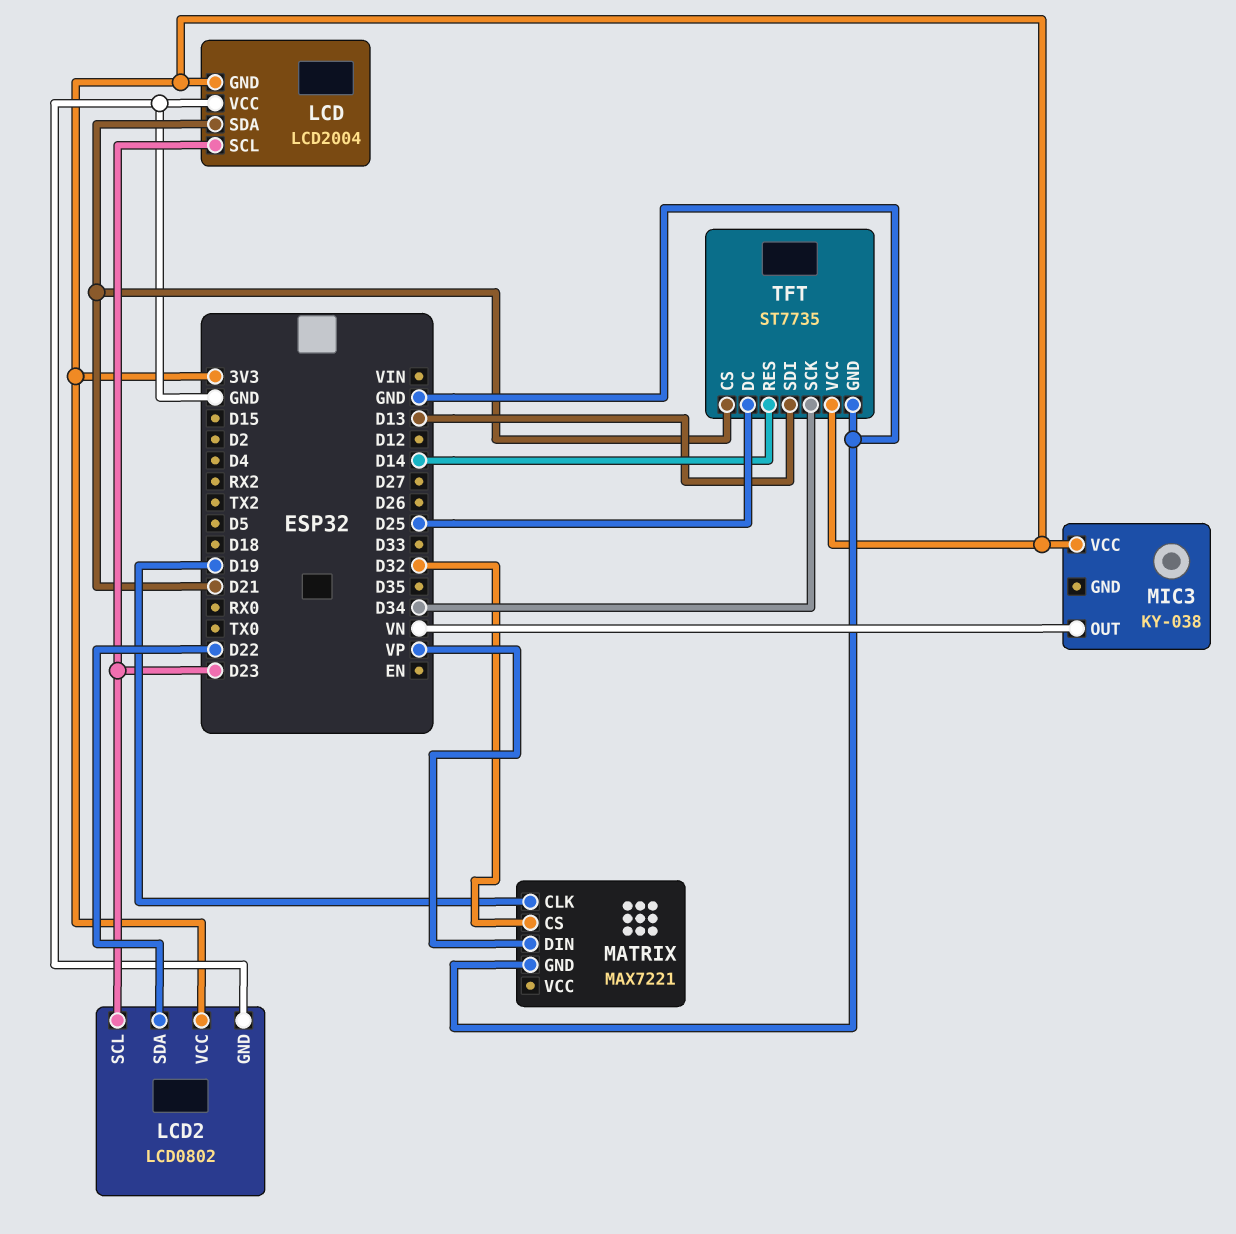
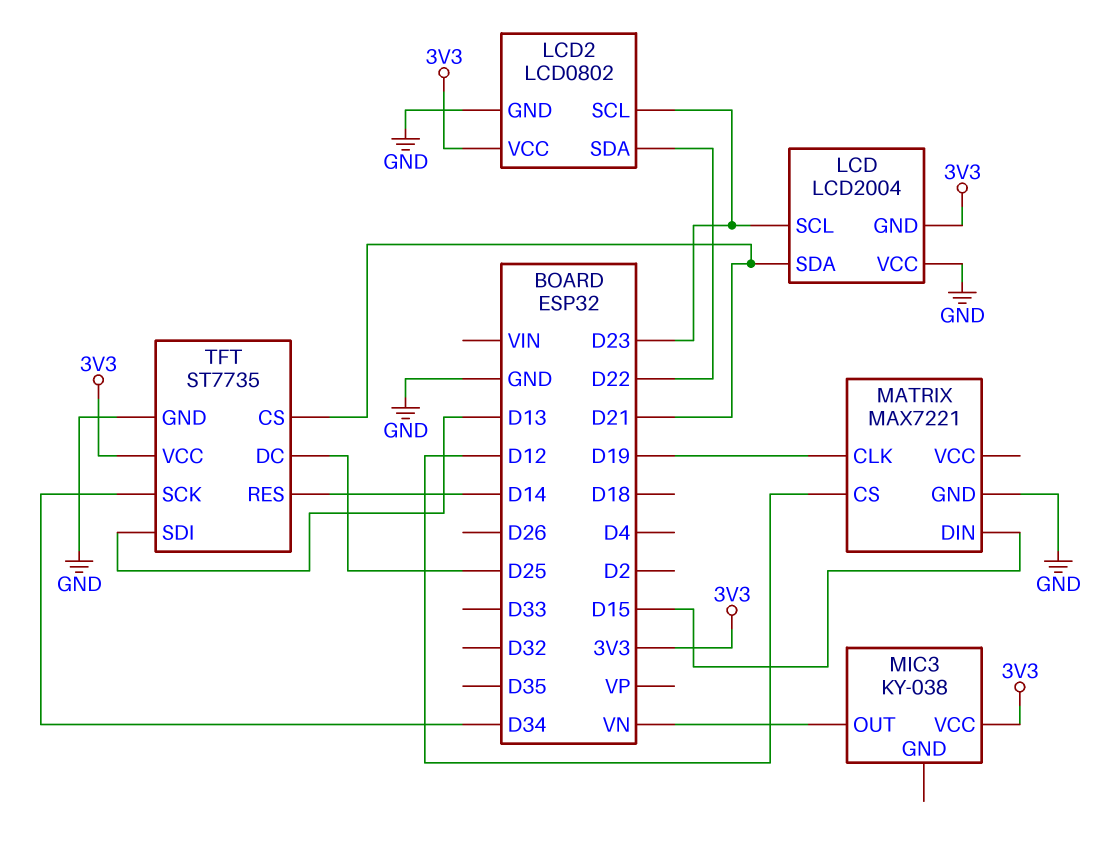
MATRIX pin CS: D32 -> D12
MATRIX pin DIN: VP -> D15

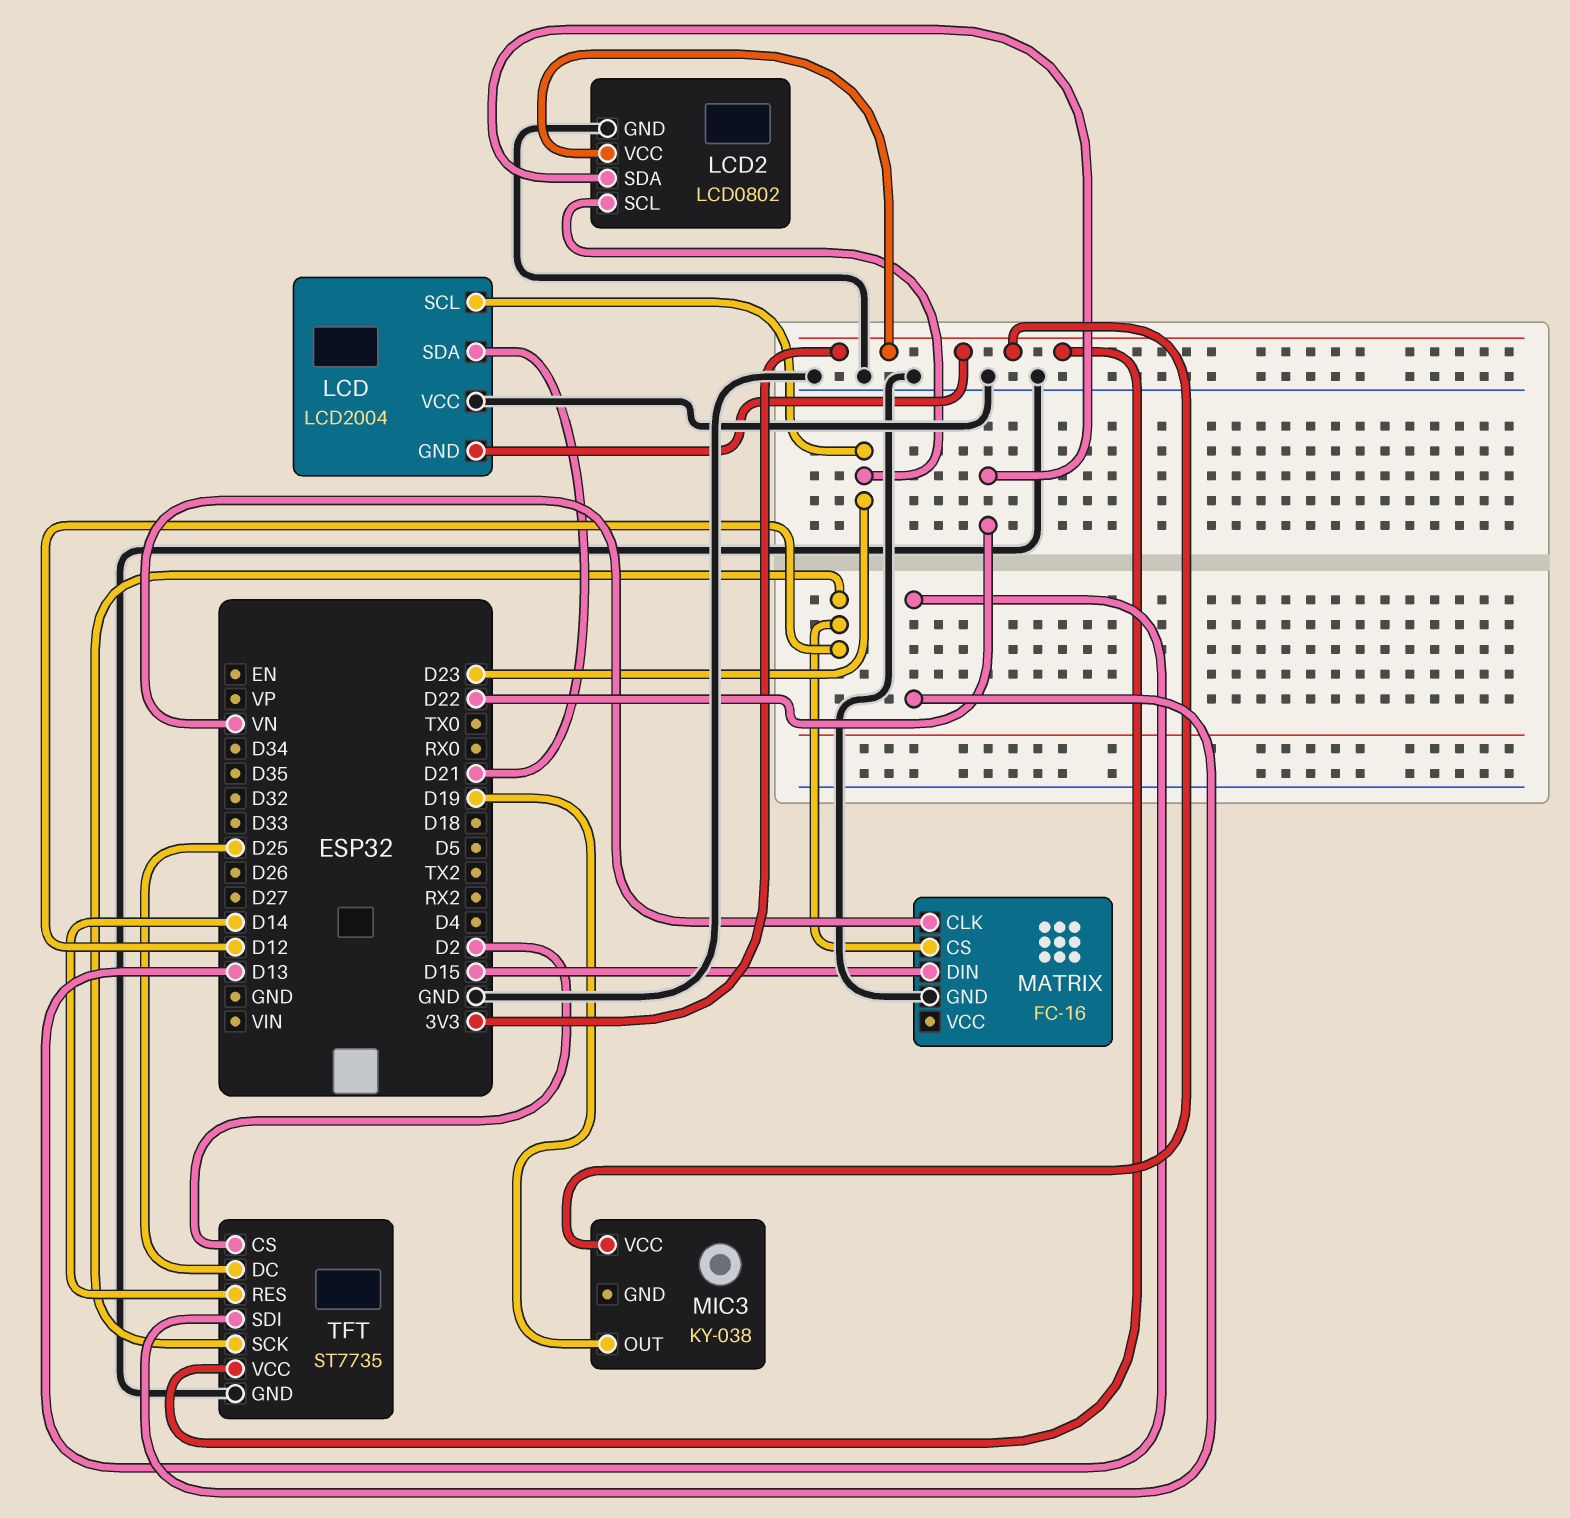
MATRIX: MAX7221 -> FC-16
MATRIX pin CLK: D19 -> VN
MIC3 pin OUT: VN -> D19
TFT pin CS: D21 -> D2
TFT pin SCK: D34 -> D12

